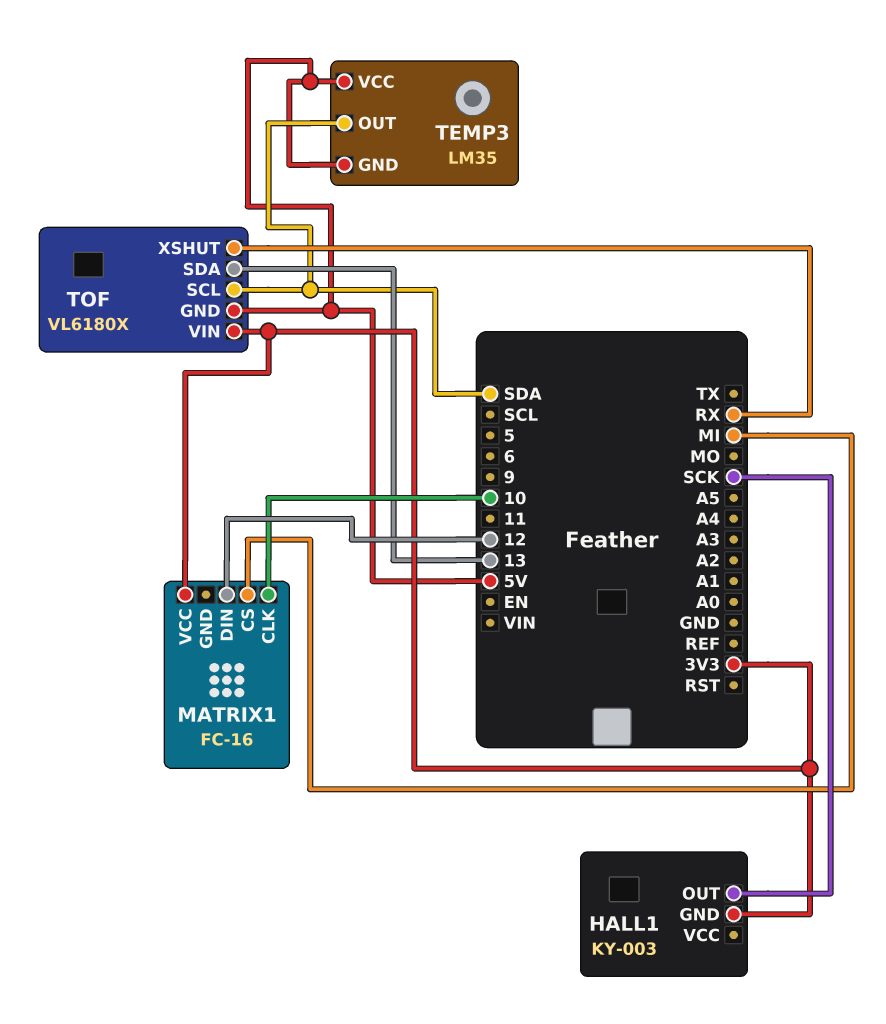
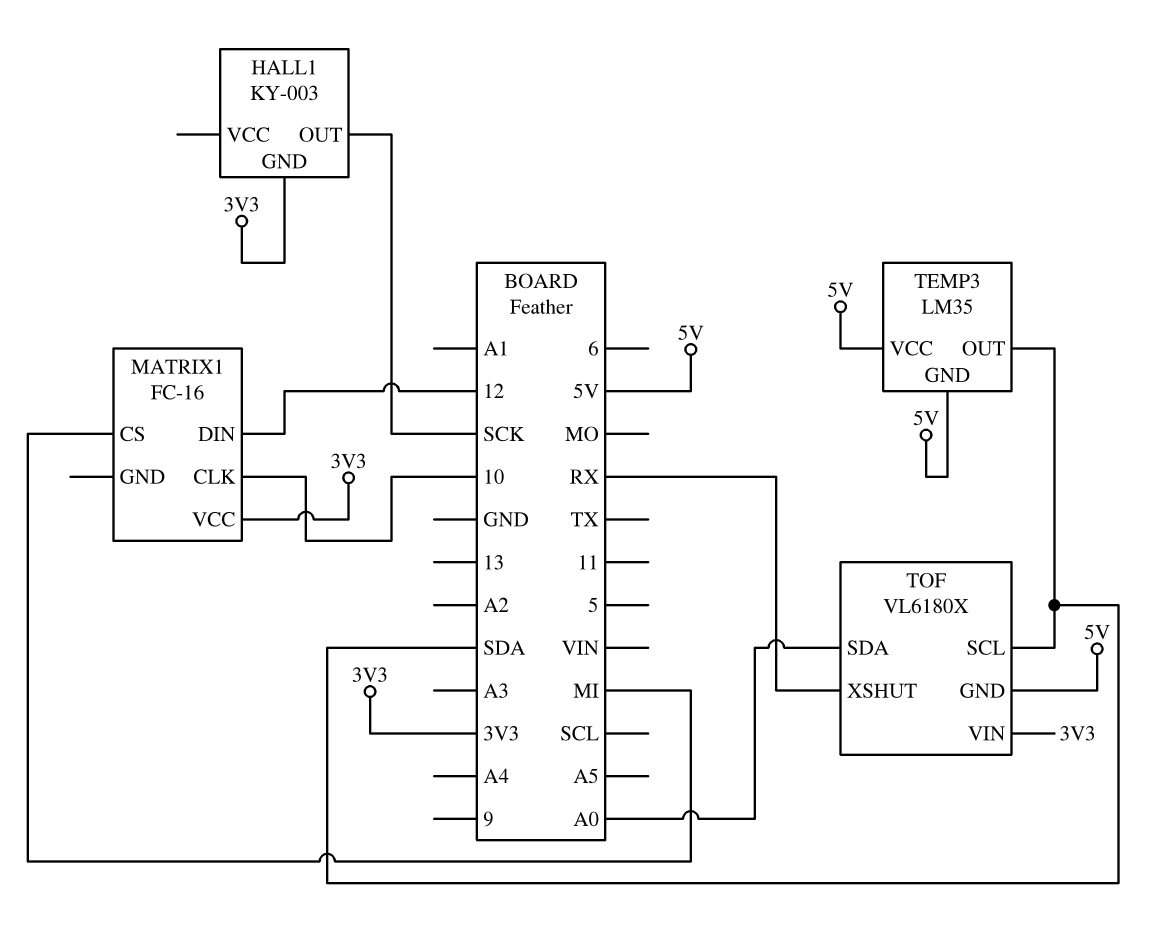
TOF pin SDA: 13 -> A0

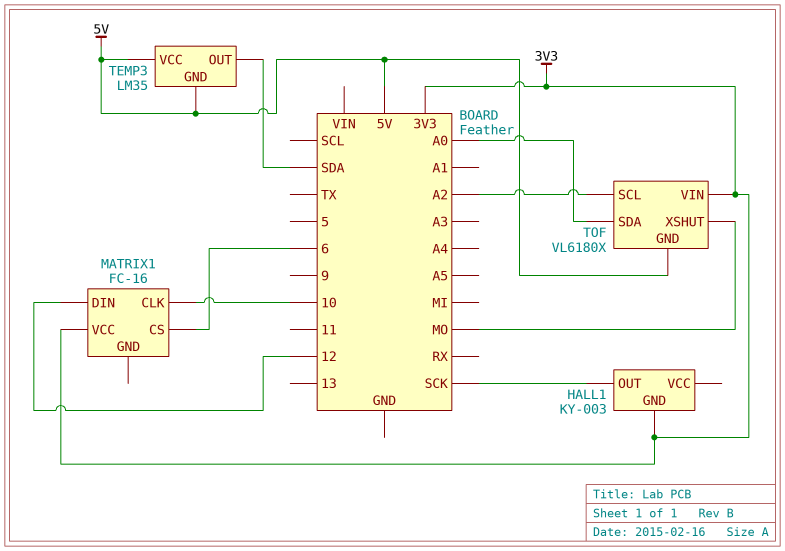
MATRIX1 pin CS: MI -> 6
TOF pin SCL: SDA -> A2
TOF pin XSHUT: RX -> MO

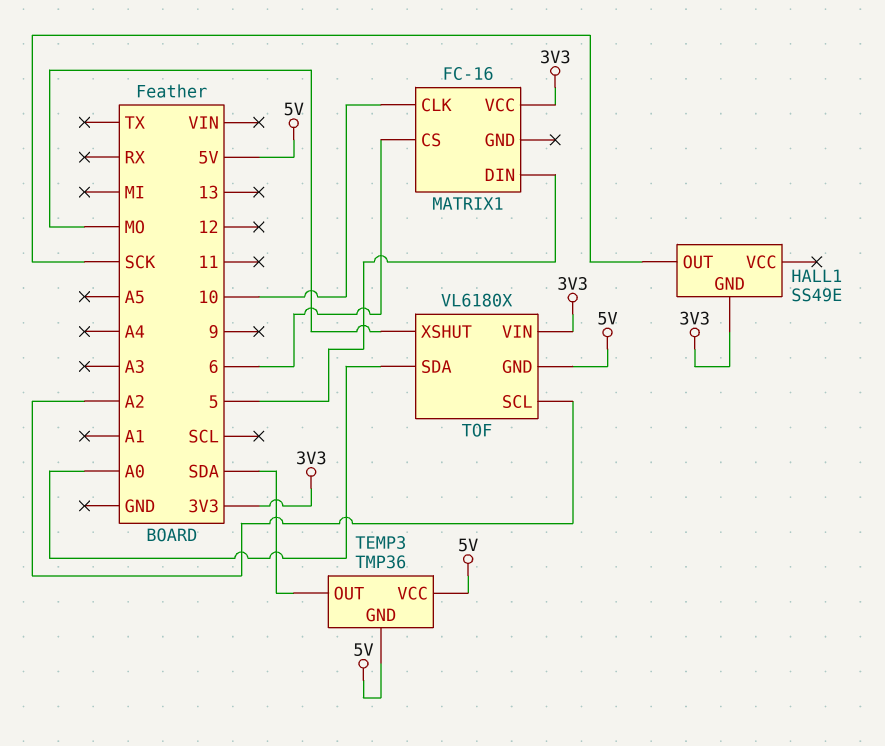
HALL1: KY-003 -> SS49E
MATRIX1 pin DIN: 12 -> 5
TEMP3: LM35 -> TMP36

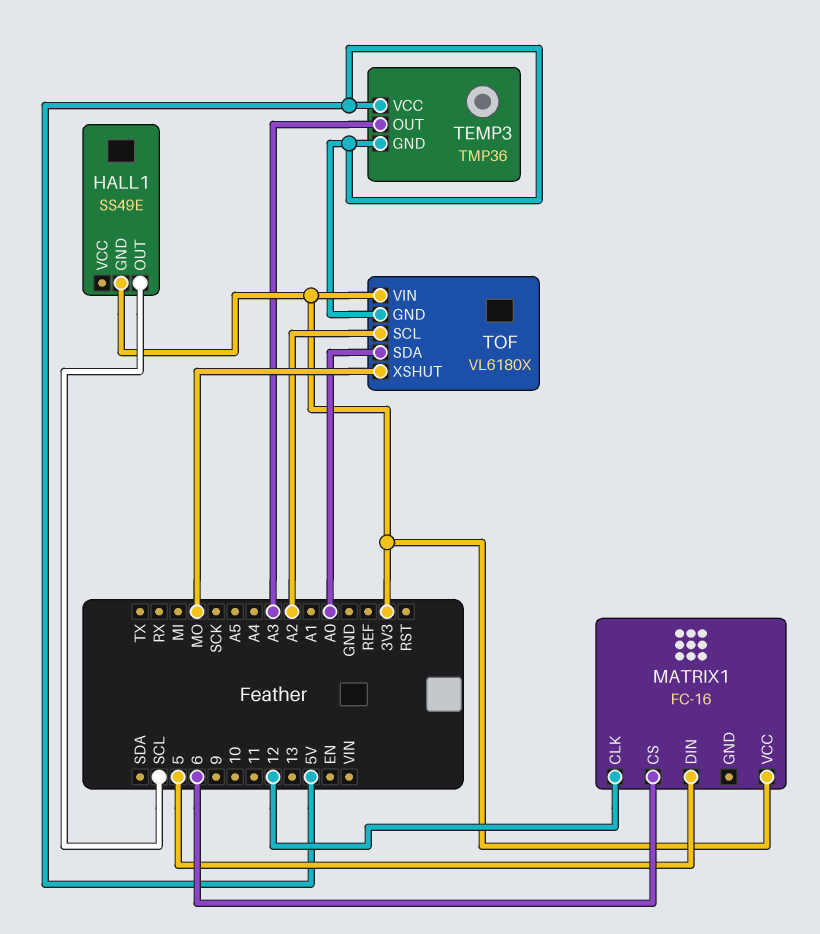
HALL1 pin OUT: SCK -> SCL
MATRIX1 pin CLK: 10 -> 12
TEMP3 pin OUT: SDA -> A3

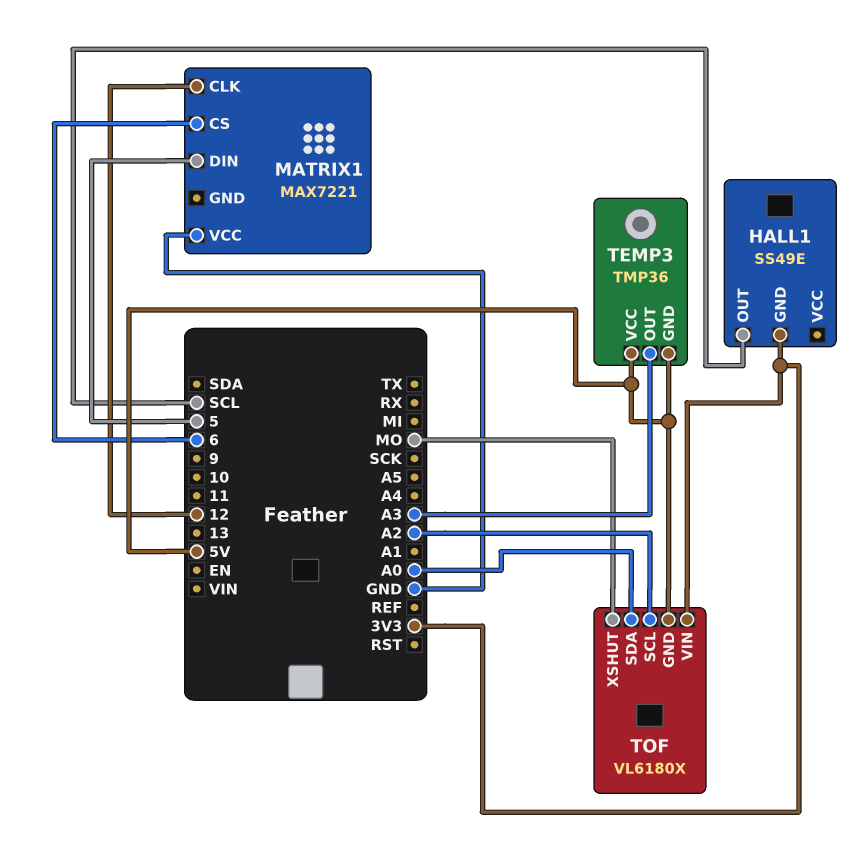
MATRIX1: FC-16 -> MAX7221
MATRIX1 pin VCC: 3V3 -> GND

